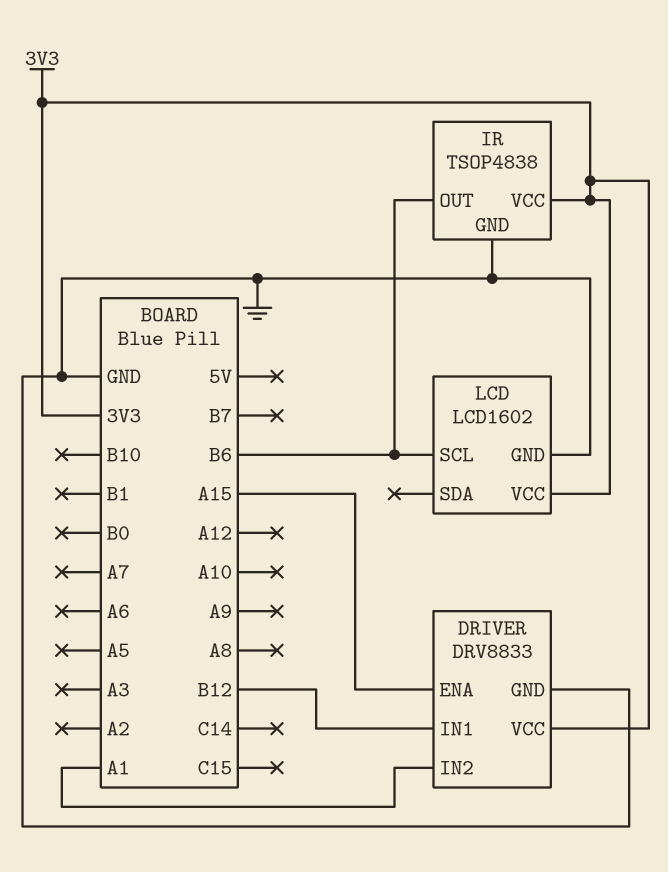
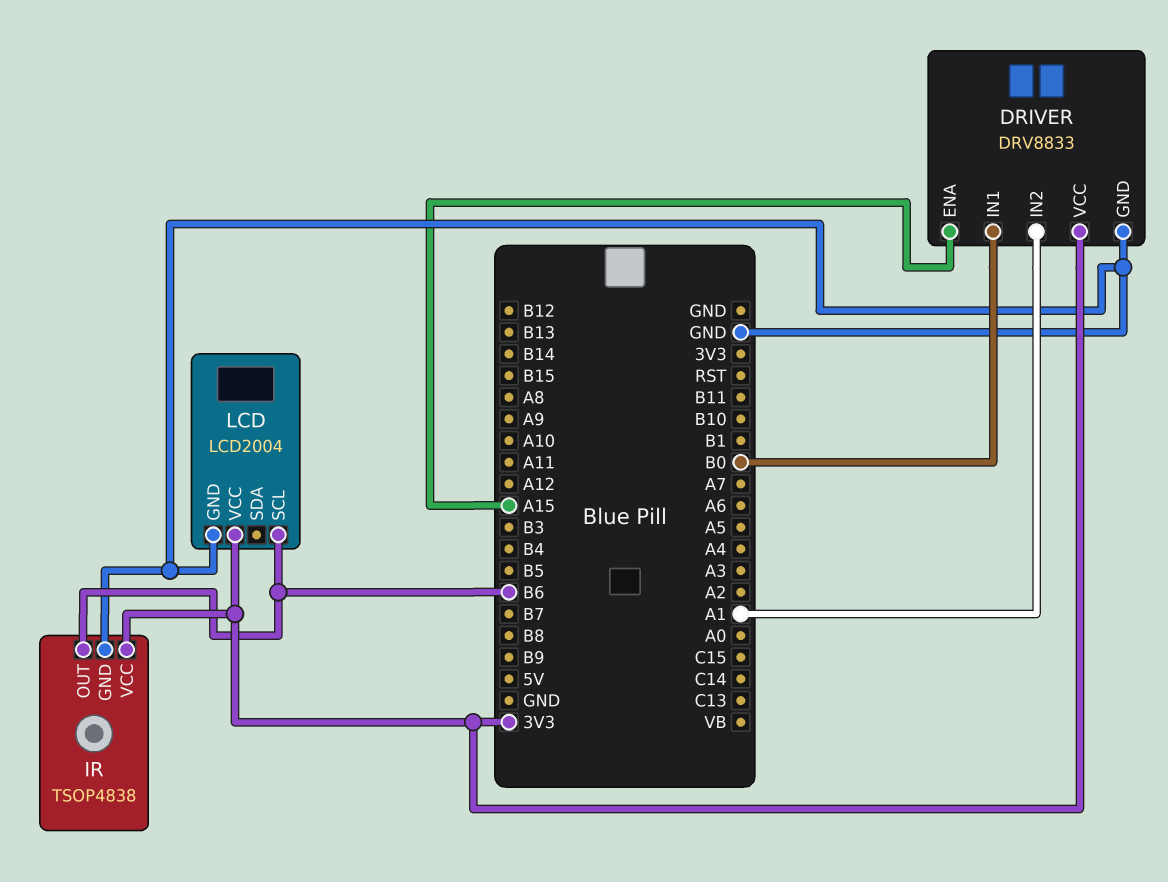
DRIVER pin IN1: B12 -> B0
LCD: LCD1602 -> LCD2004

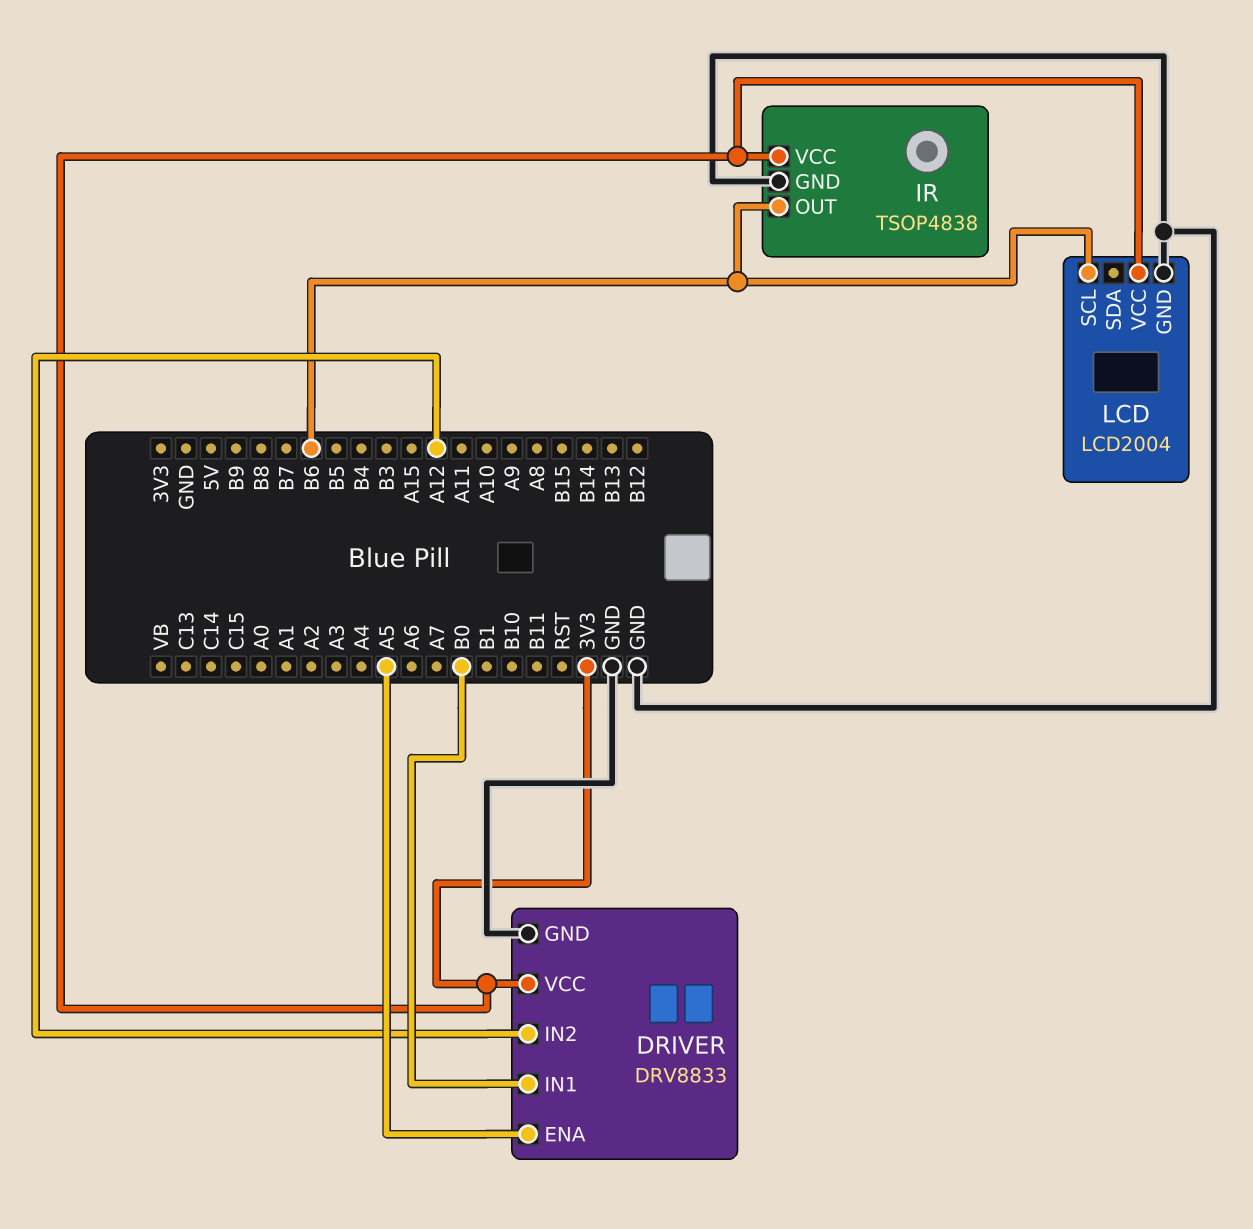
DRIVER pin ENA: A15 -> A5
DRIVER pin IN2: A1 -> A12

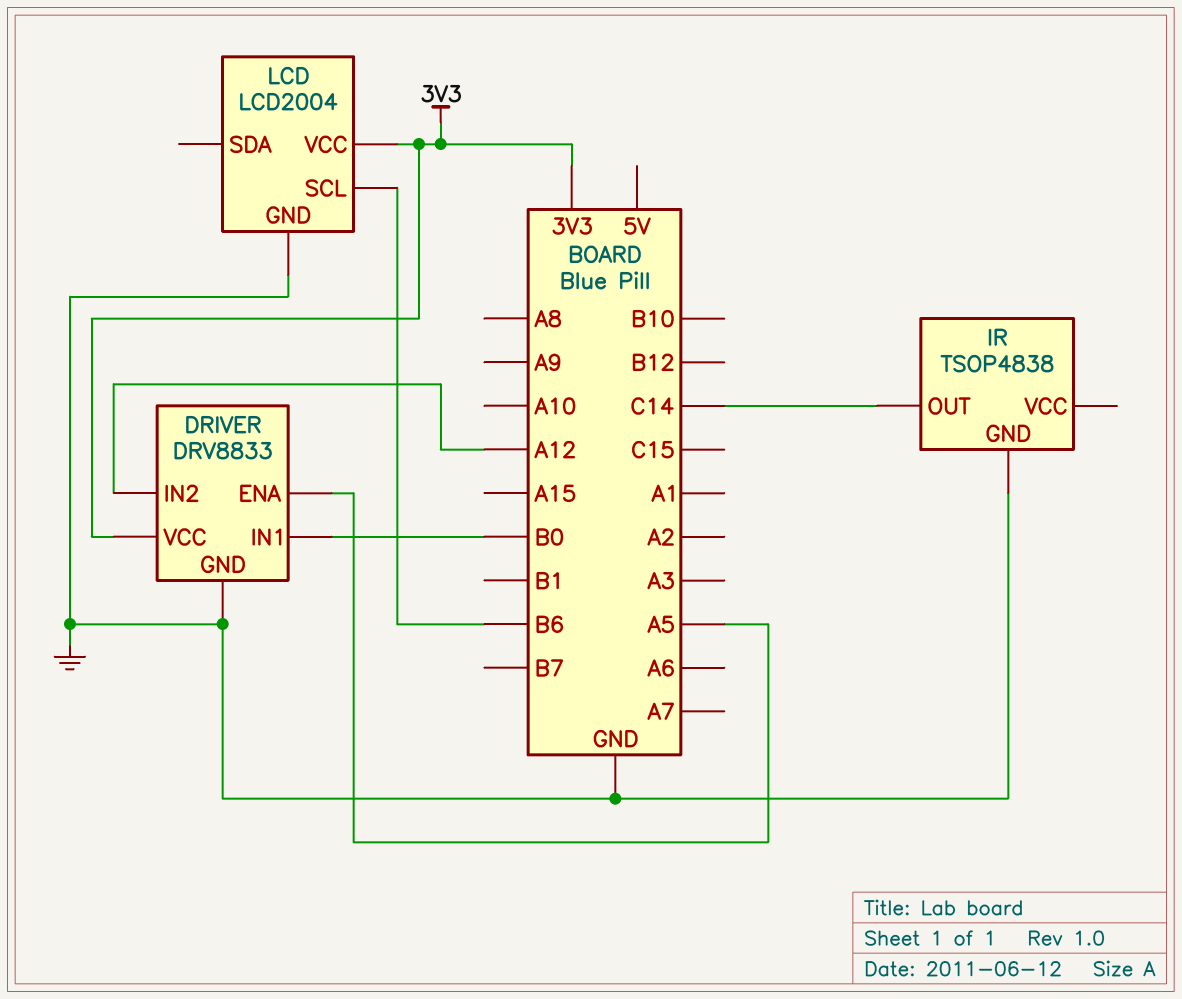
IR pin OUT: B6 -> C14
IR pin VCC: 3V3 -> none

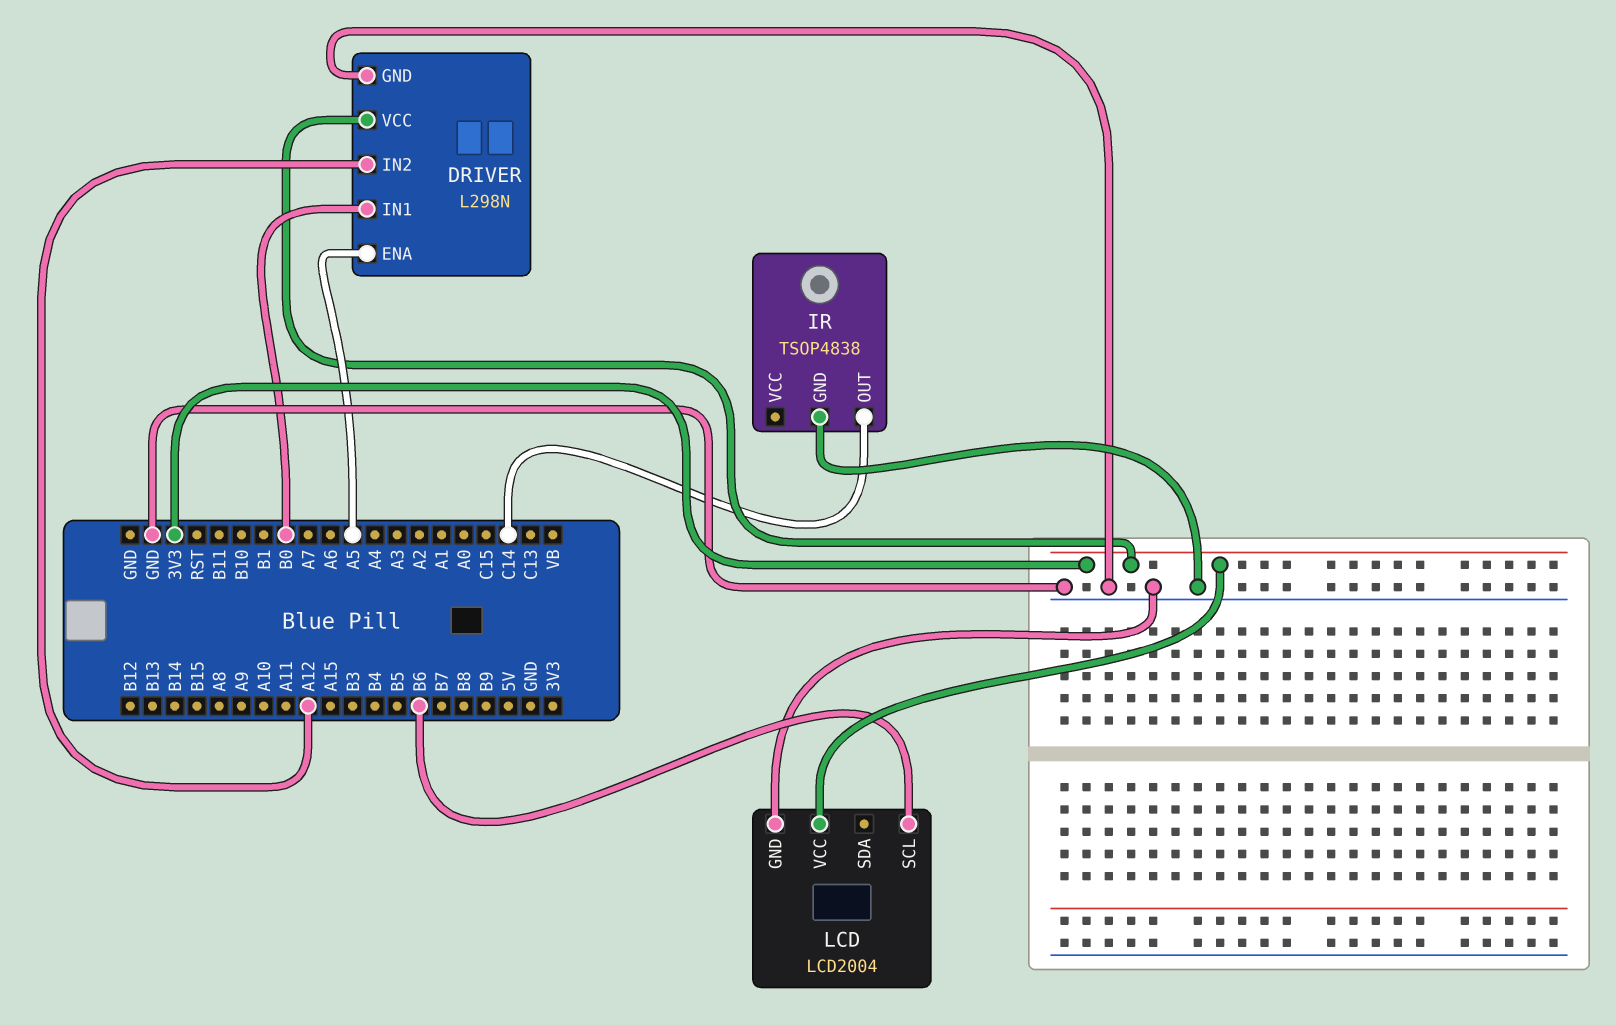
DRIVER: DRV8833 -> L298N

